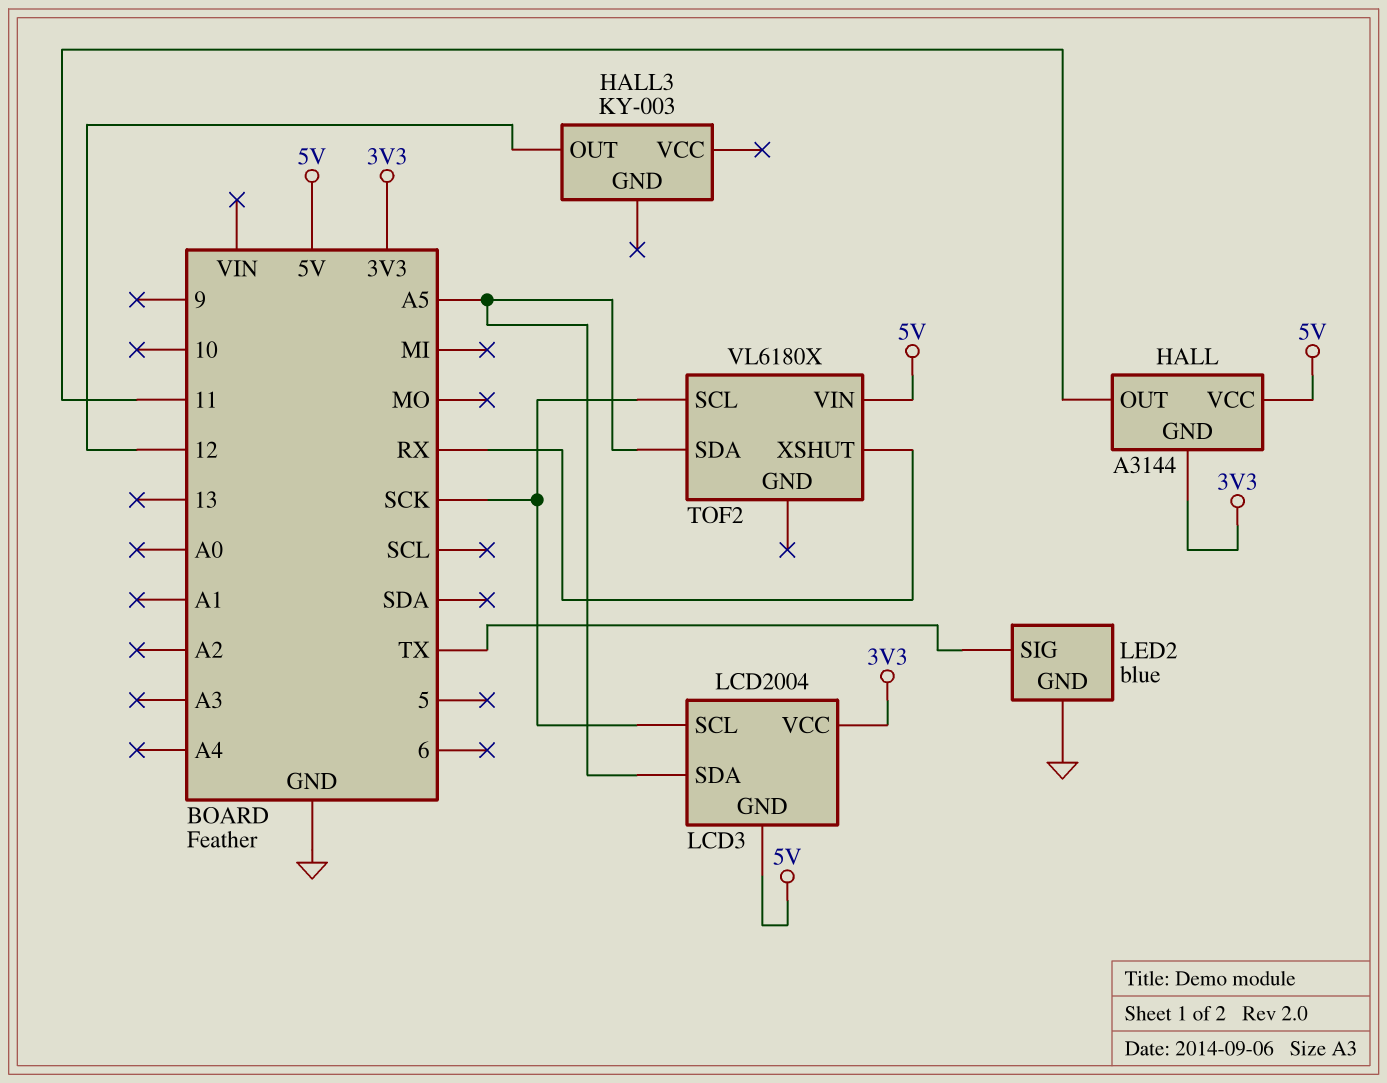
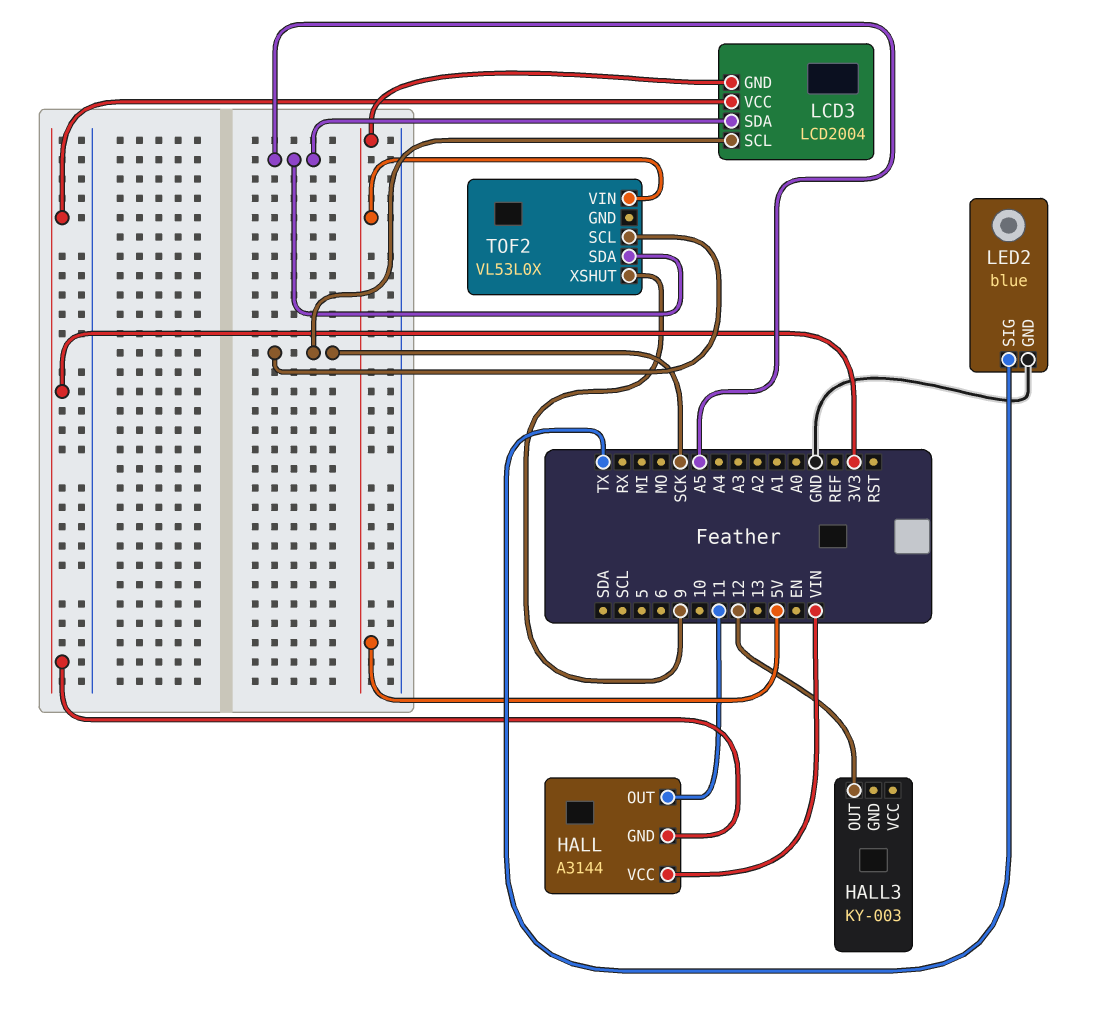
HALL pin VCC: 5V -> VIN
TOF2: VL6180X -> VL53L0X
TOF2 pin XSHUT: RX -> 9

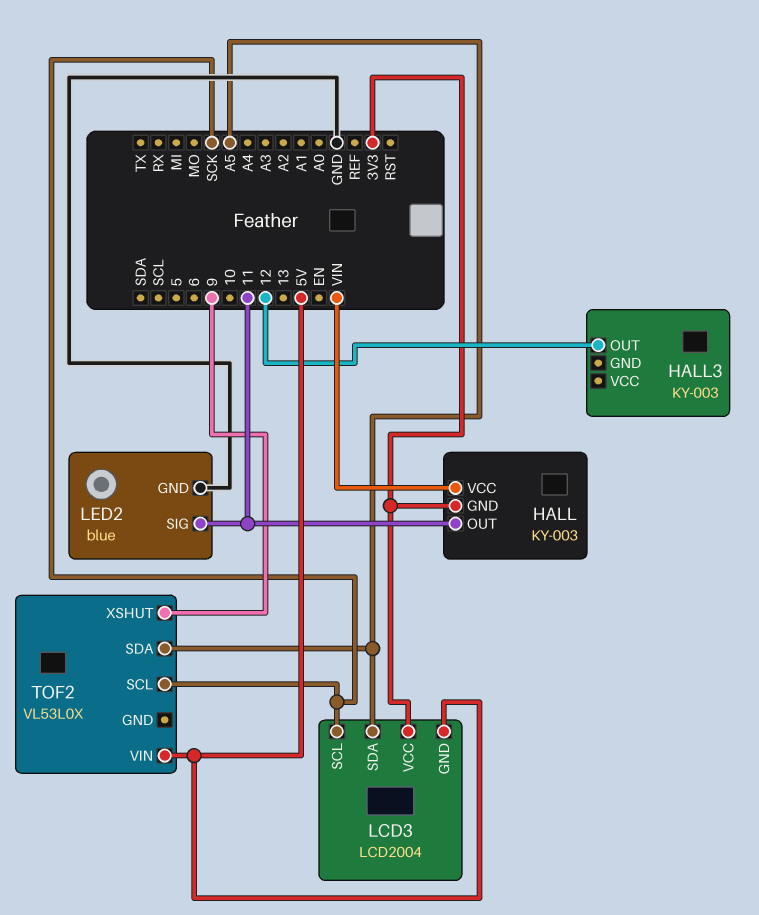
HALL: A3144 -> KY-003
LED2 pin SIG: TX -> 11

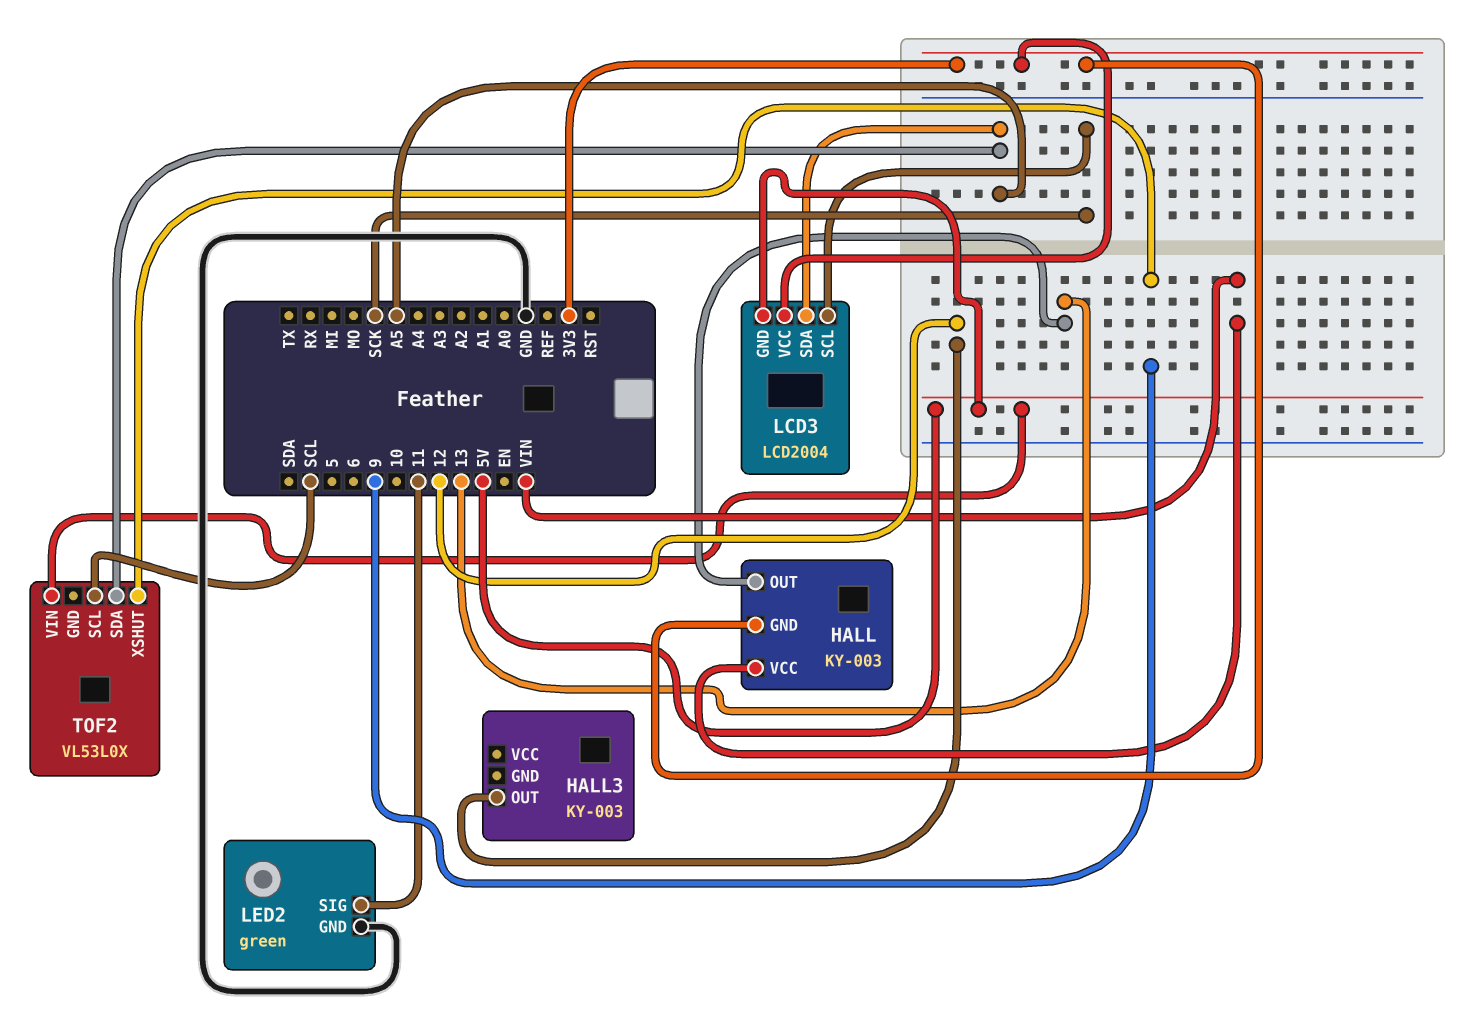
HALL pin OUT: 11 -> 13
LED2: blue -> green
TOF2 pin SCL: SCK -> SCL

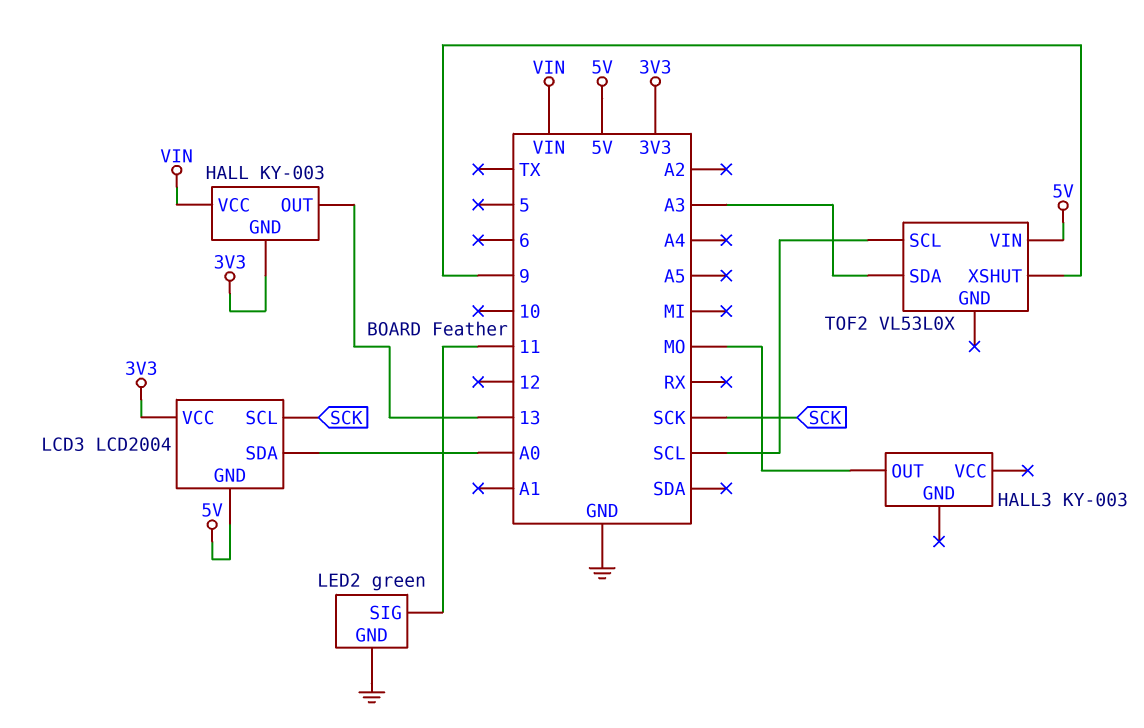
HALL3 pin OUT: 12 -> MO
LCD3 pin SDA: A5 -> A0
TOF2 pin SDA: A5 -> A3

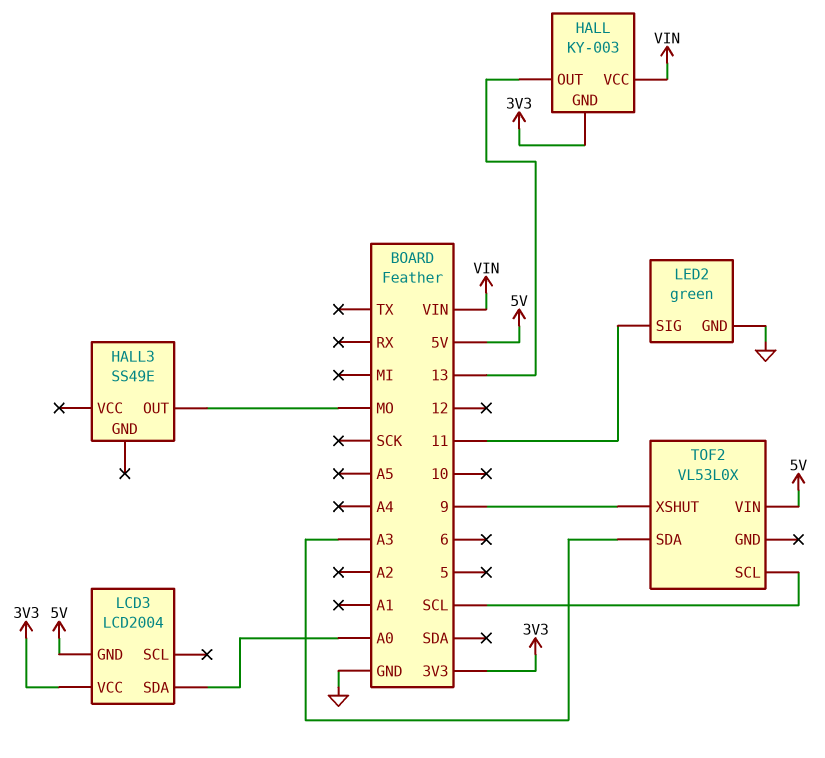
HALL3: KY-003 -> SS49E
LCD3 pin SCL: SCK -> none

